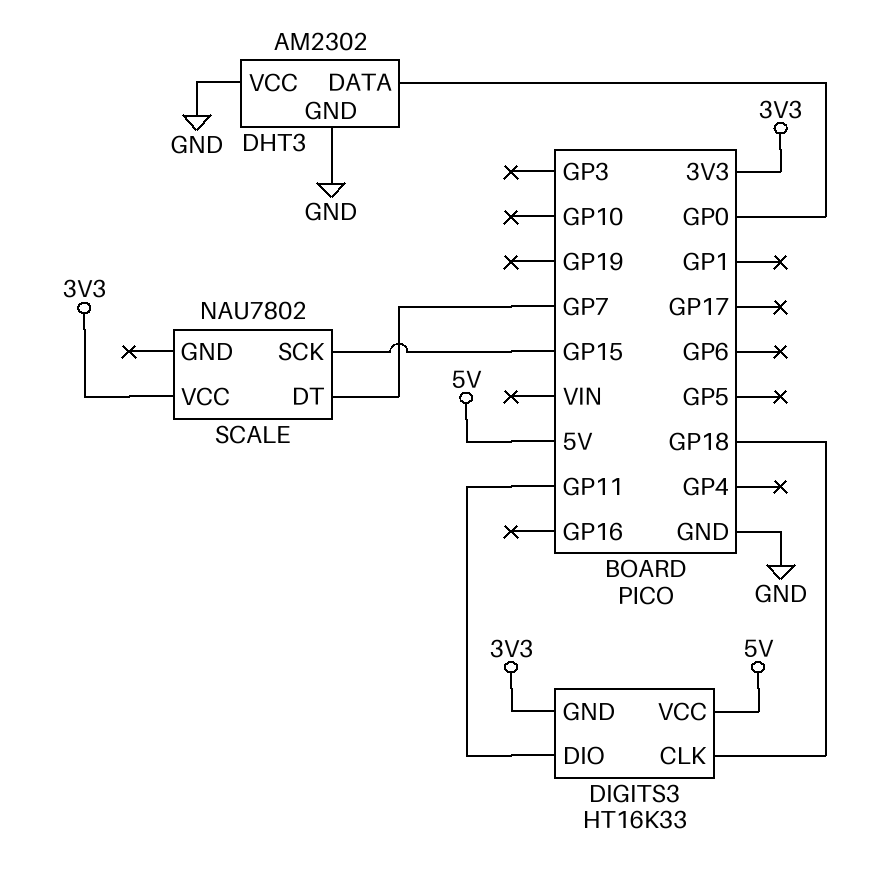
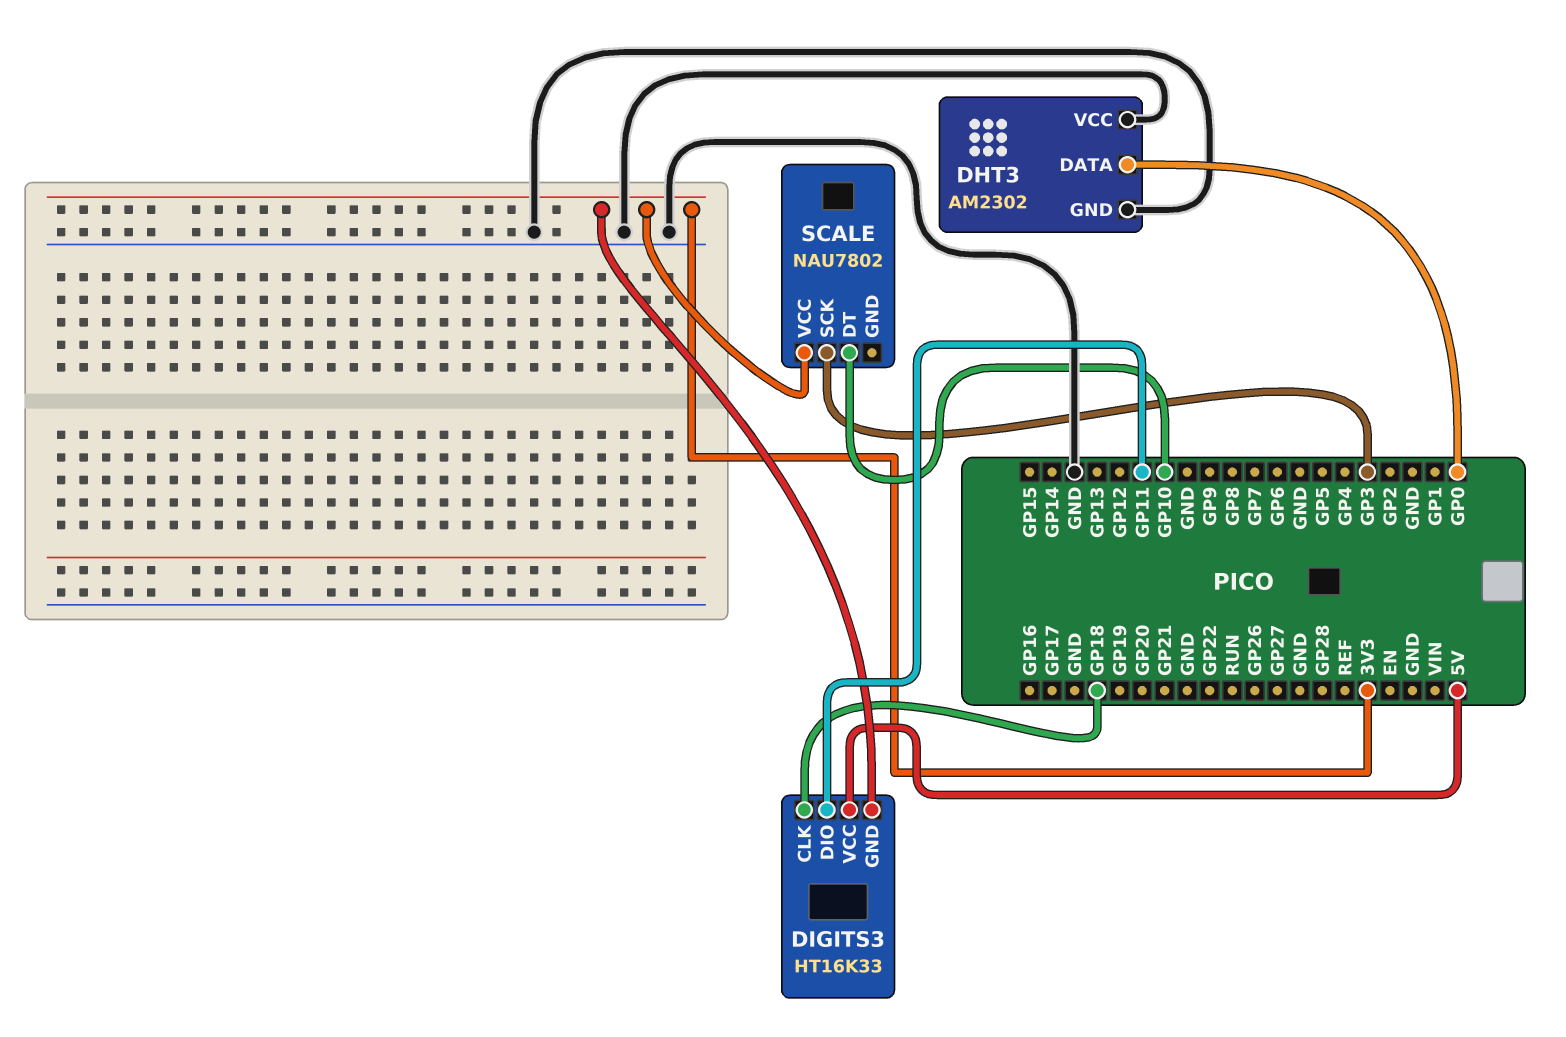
SCALE pin DT: GP7 -> GP10
SCALE pin SCK: GP15 -> GP3

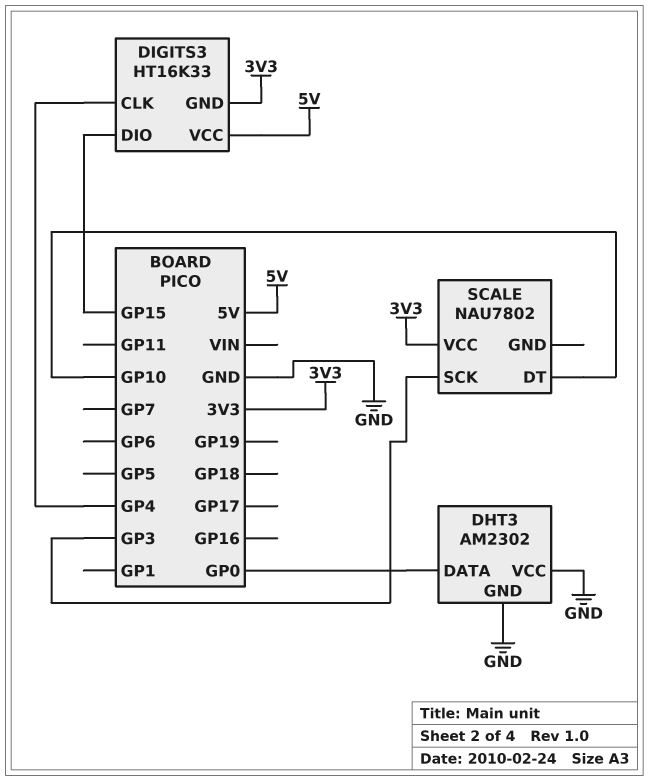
DIGITS3 pin CLK: GP18 -> GP4
DIGITS3 pin DIO: GP11 -> GP15

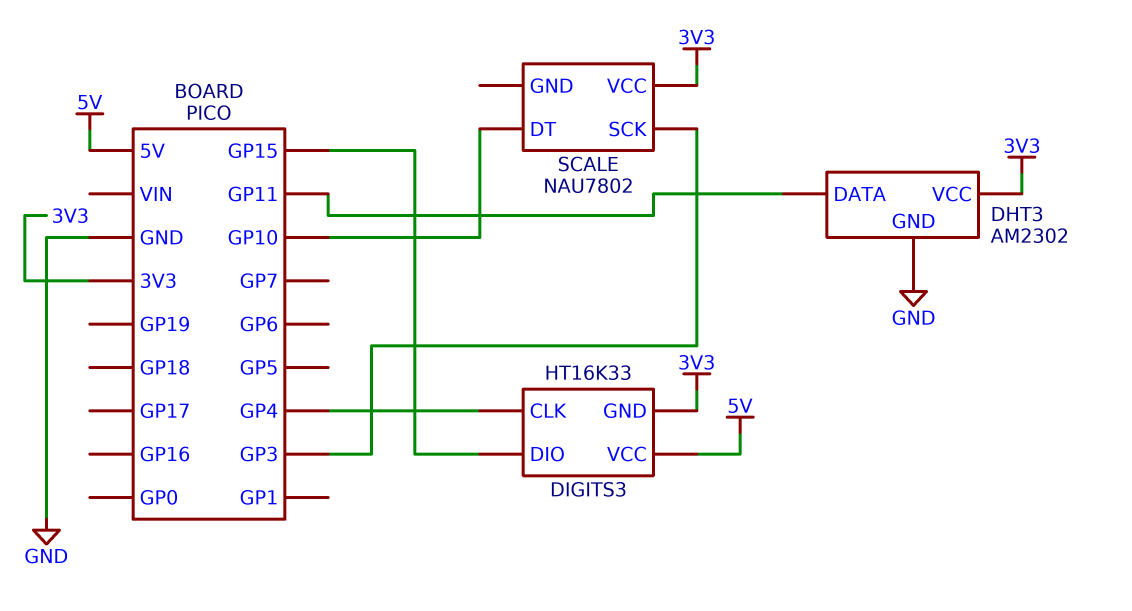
DHT3 pin DATA: GP0 -> GP11
DHT3 pin VCC: GND -> 3V3

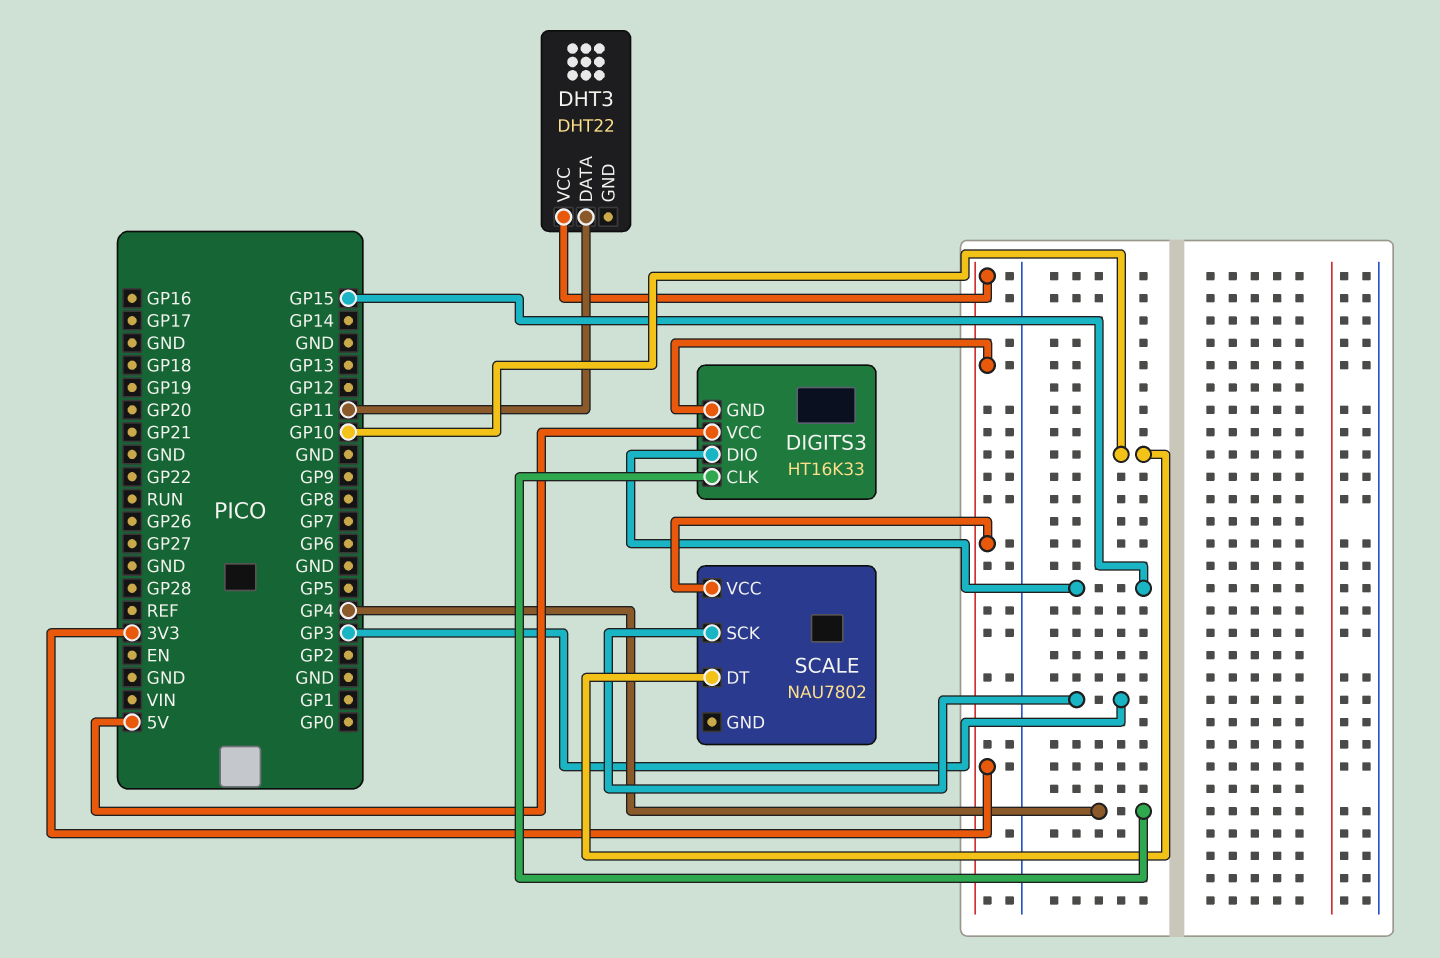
DHT3: AM2302 -> DHT22
DHT3 pin GND: GND -> none

